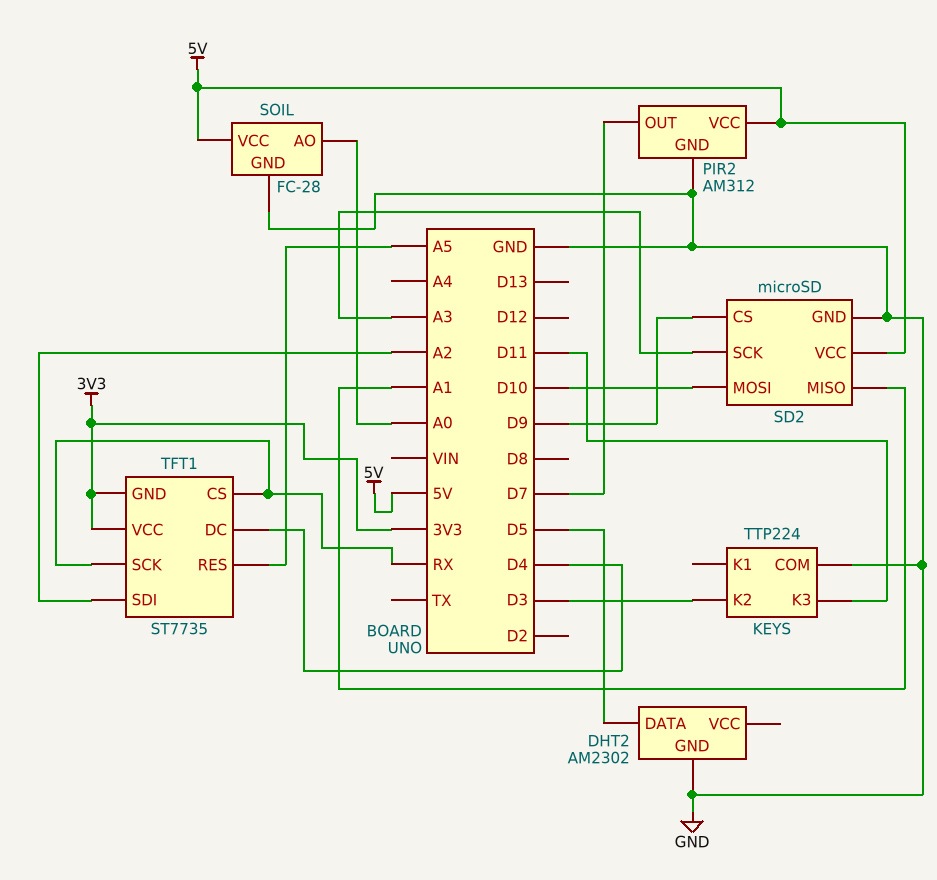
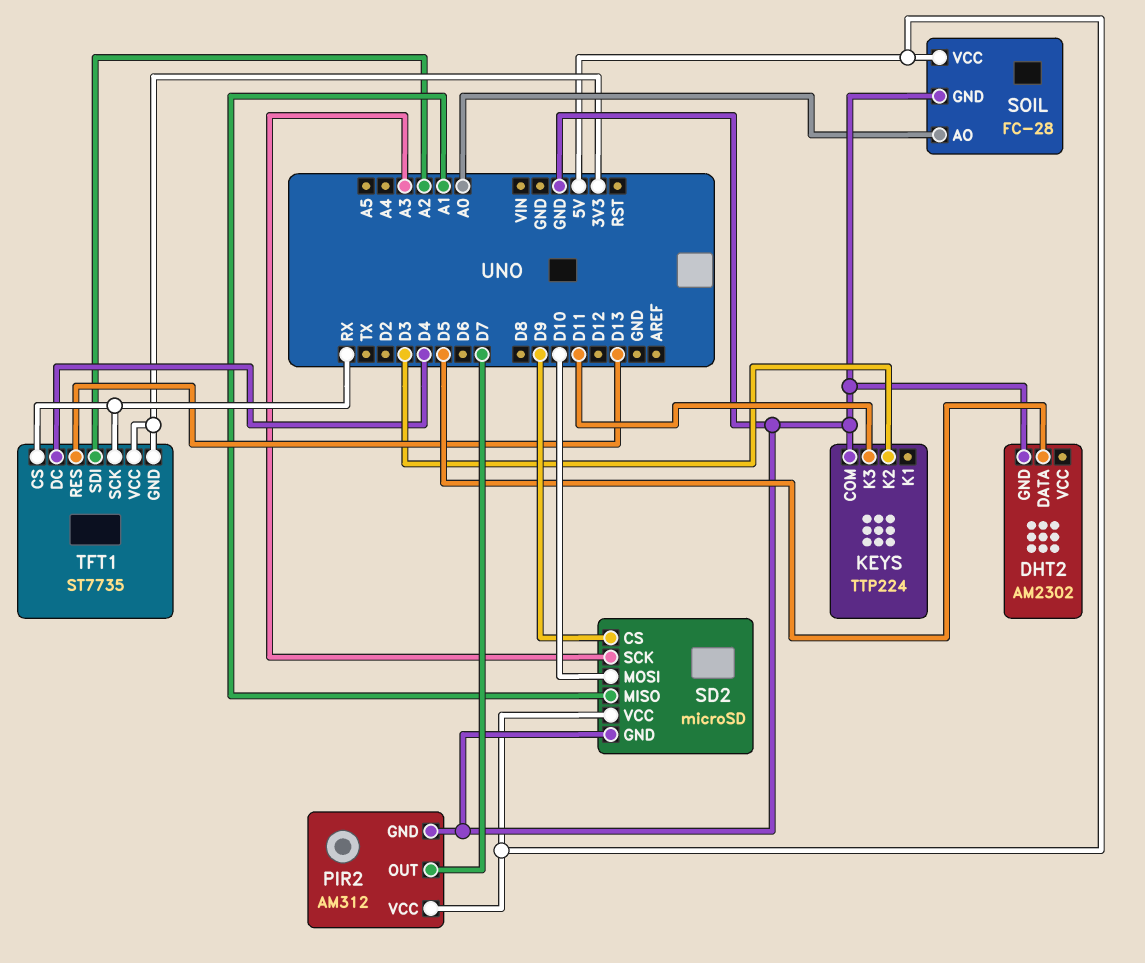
TFT1 pin RES: A5 -> D13

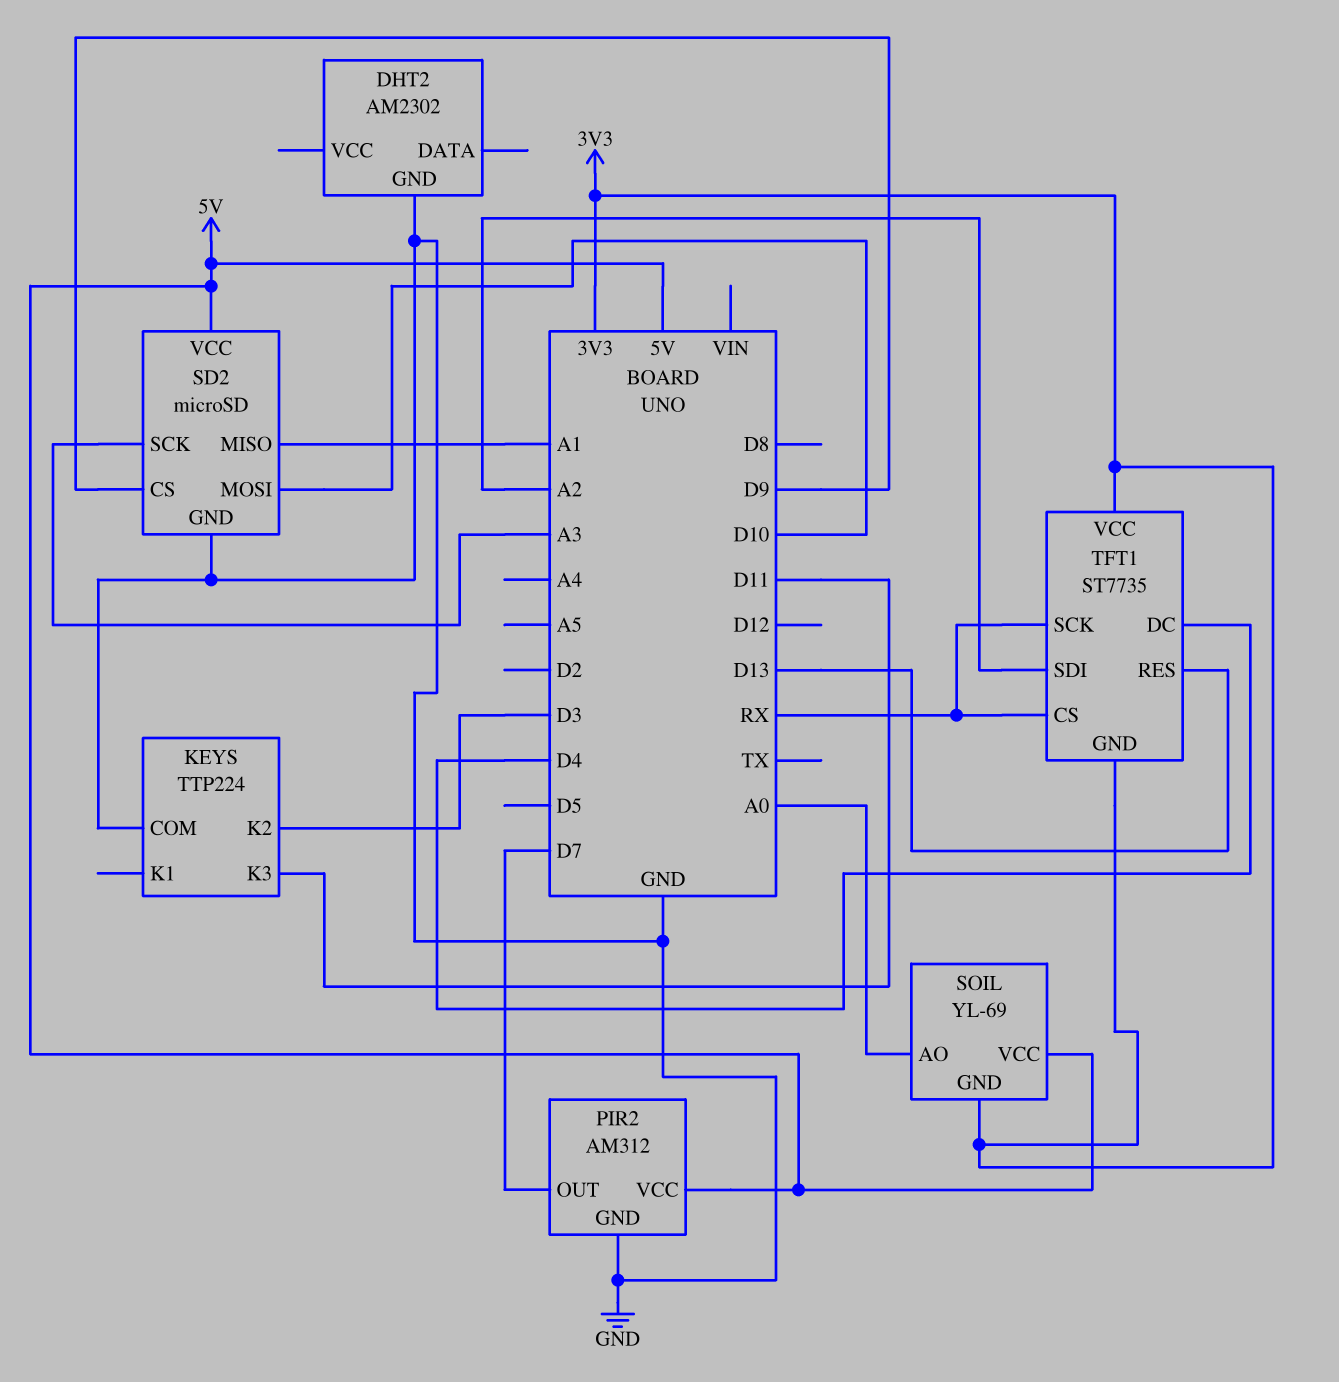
DHT2 pin DATA: D5 -> none
SOIL: FC-28 -> YL-69
SOIL pin GND: GND -> 3V3

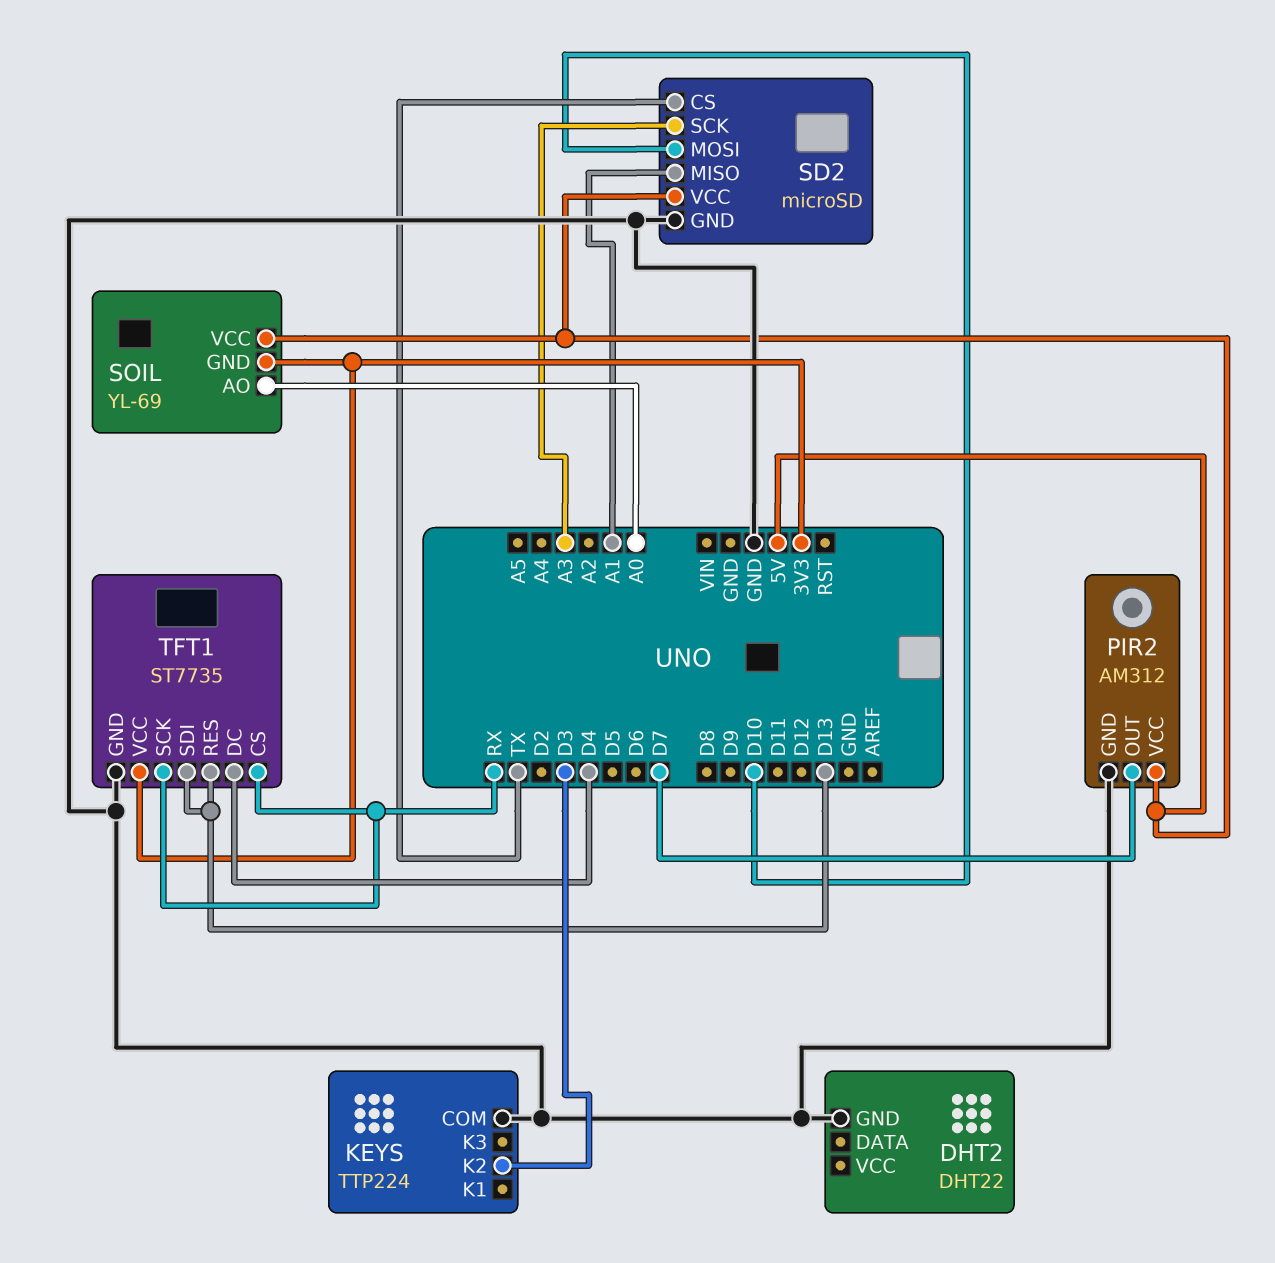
DHT2: AM2302 -> DHT22
KEYS pin K3: D11 -> none
SD2 pin CS: D9 -> TX
TFT1 pin GND: 3V3 -> GND
TFT1 pin SDI: A2 -> D13

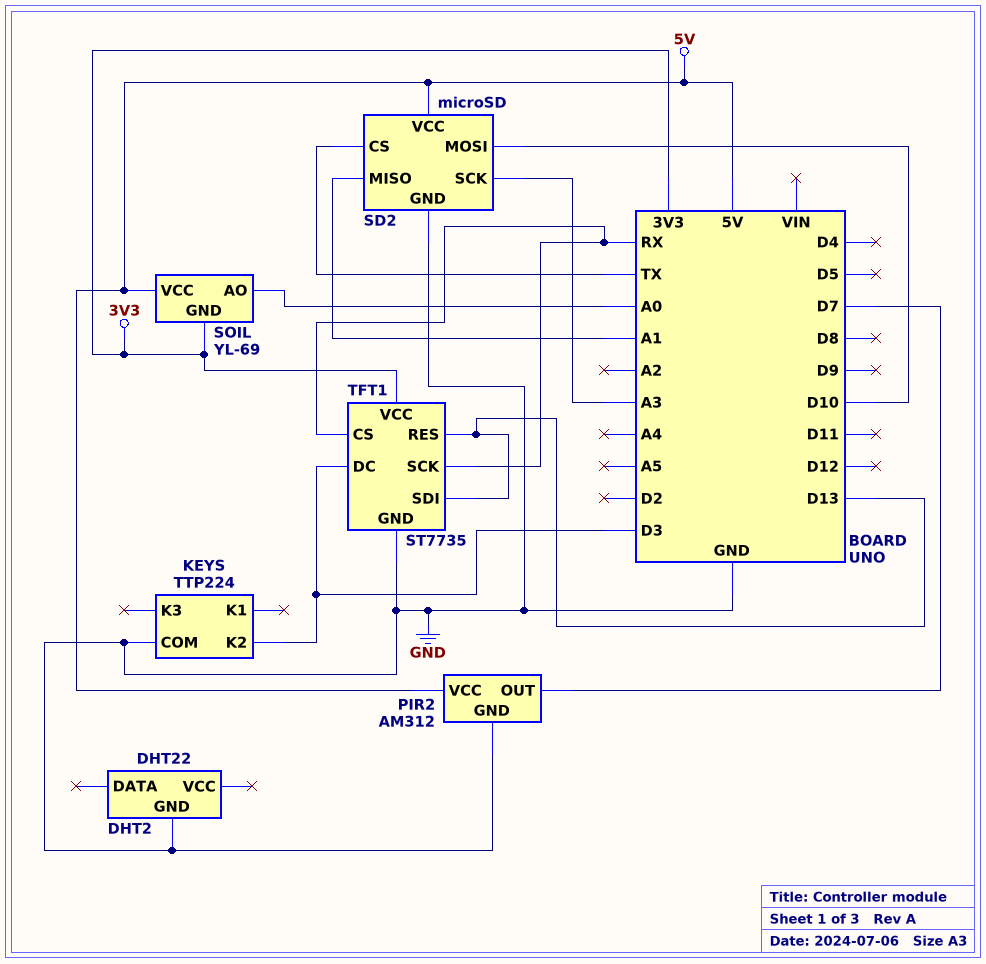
TFT1 pin DC: D4 -> D3

